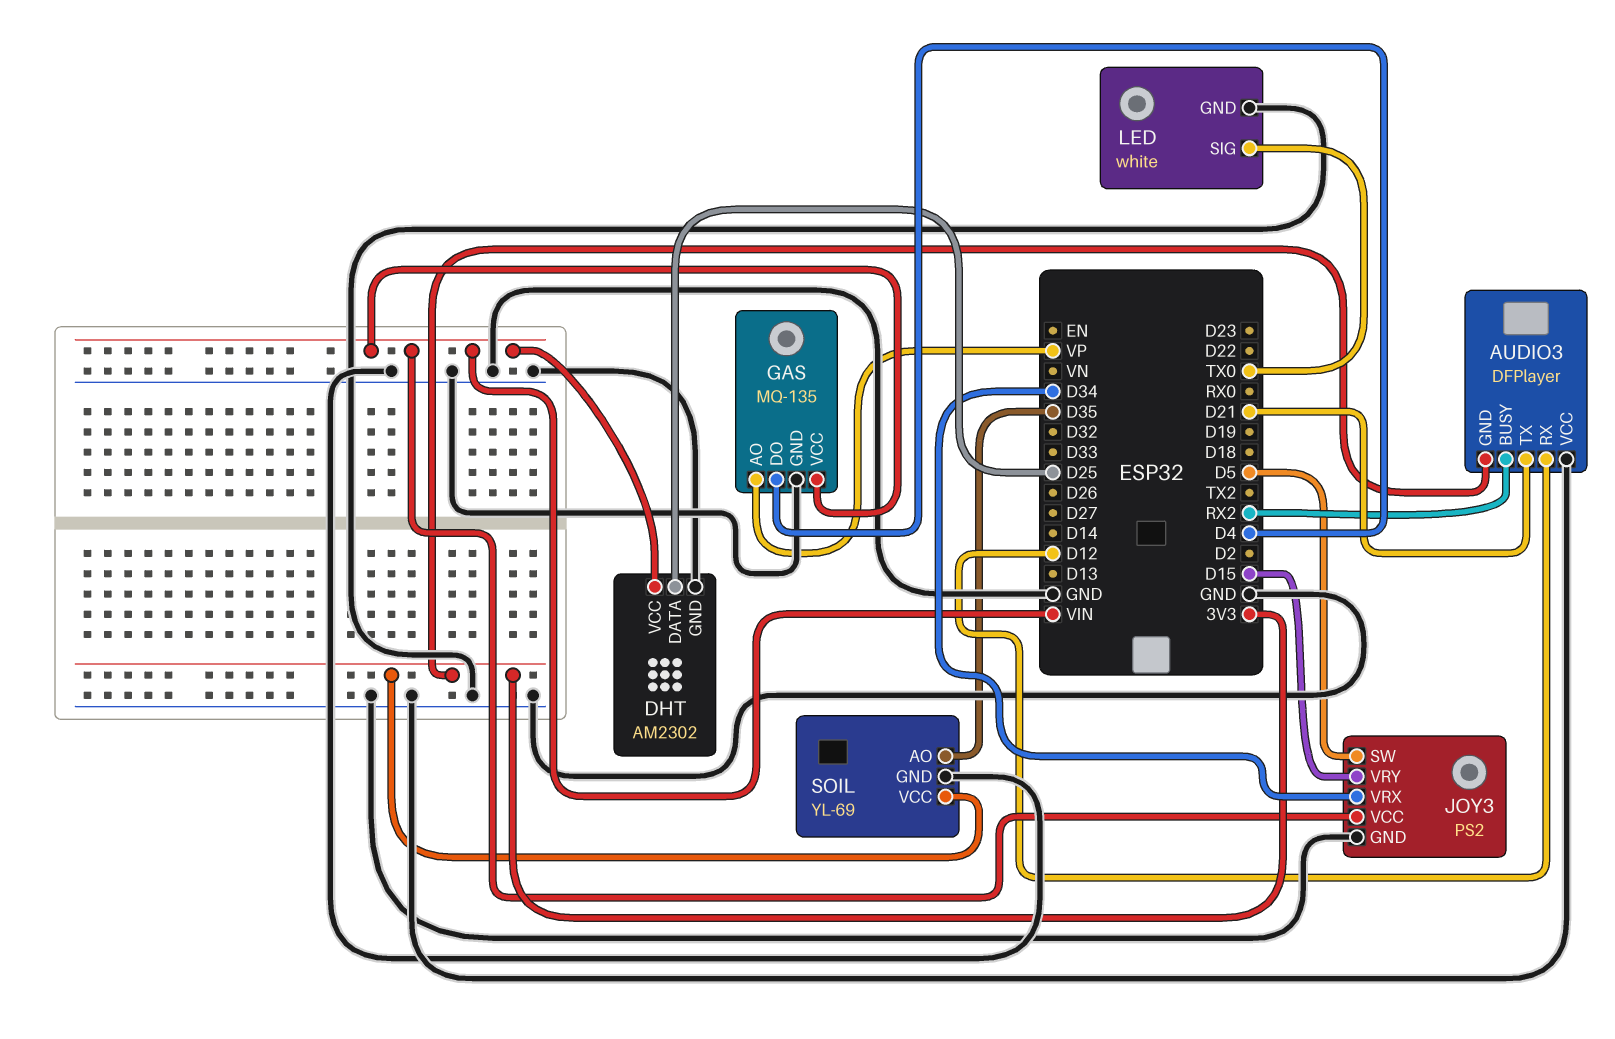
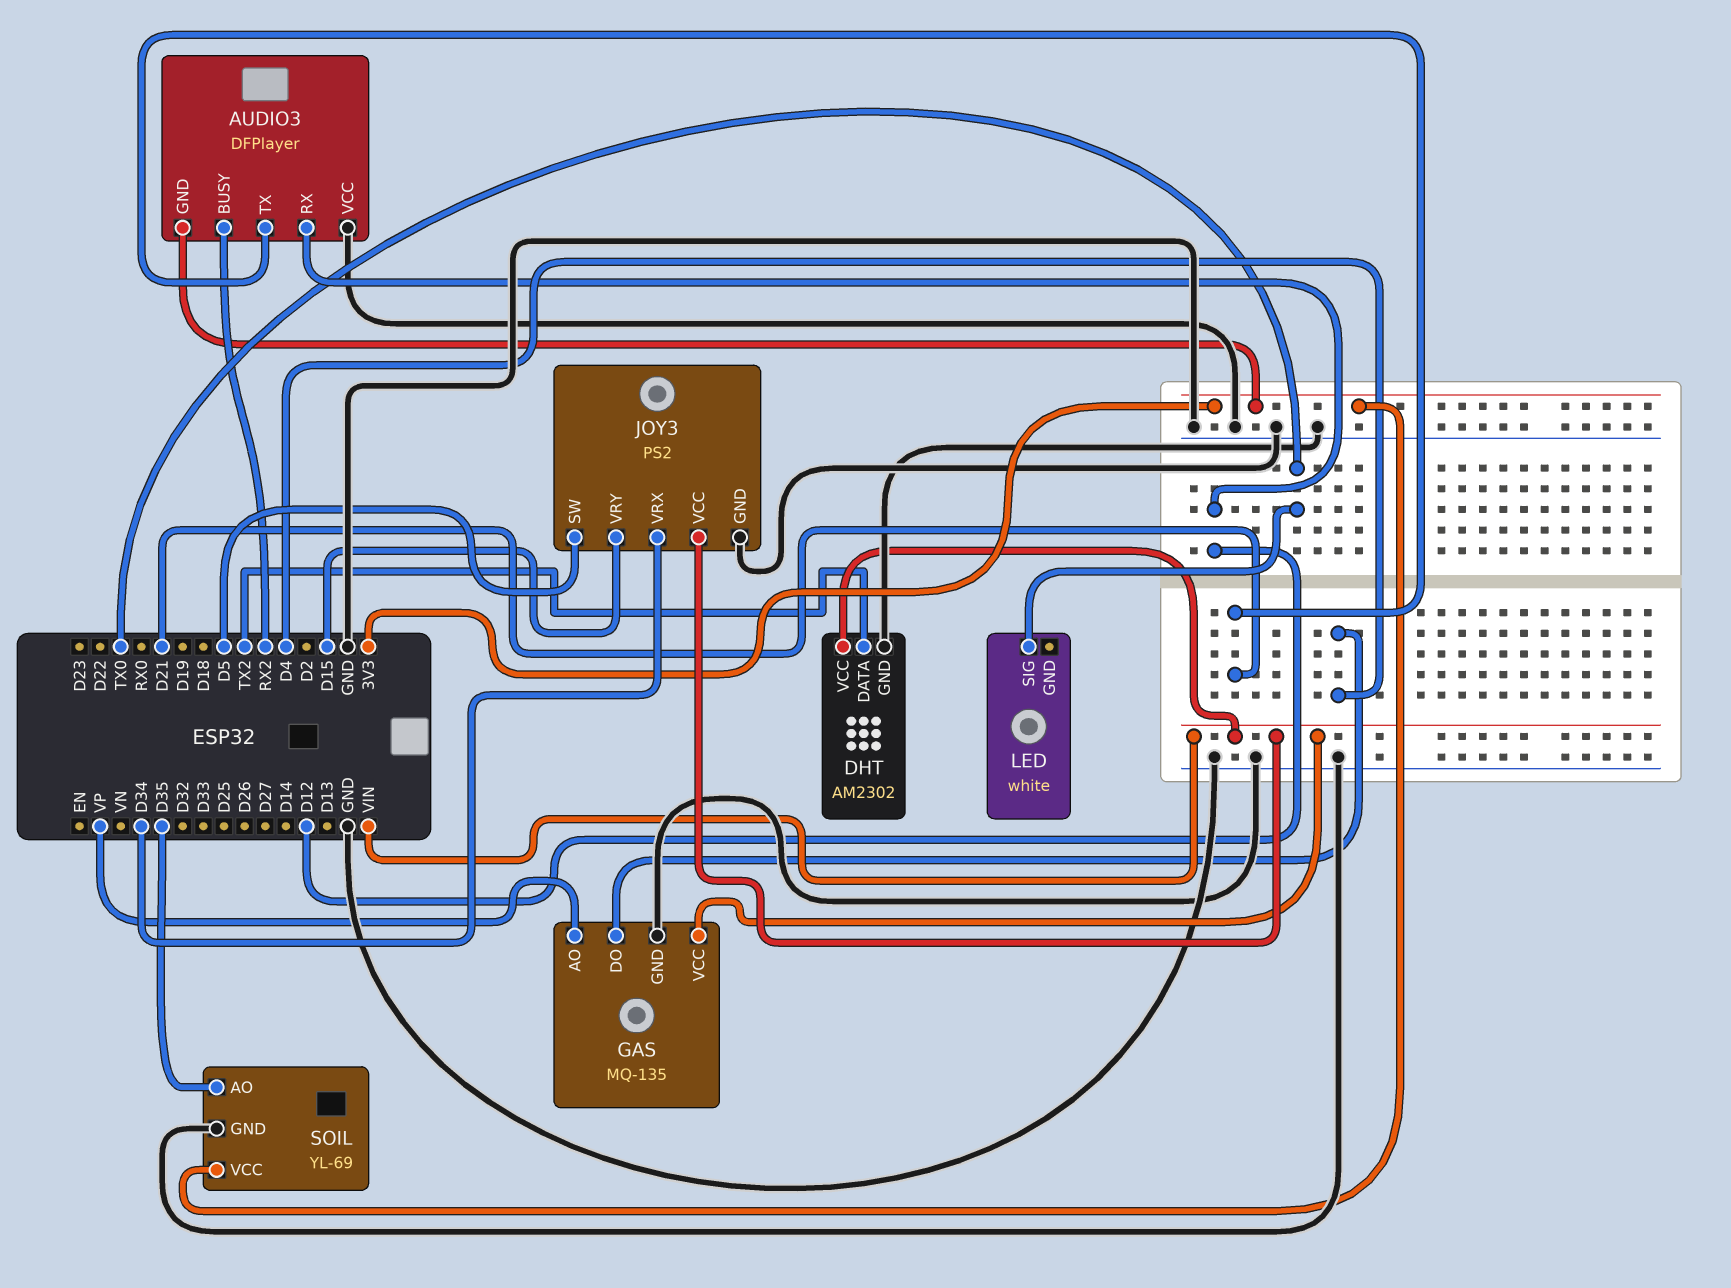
DHT pin DATA: D25 -> TX2
LED pin GND: GND -> none

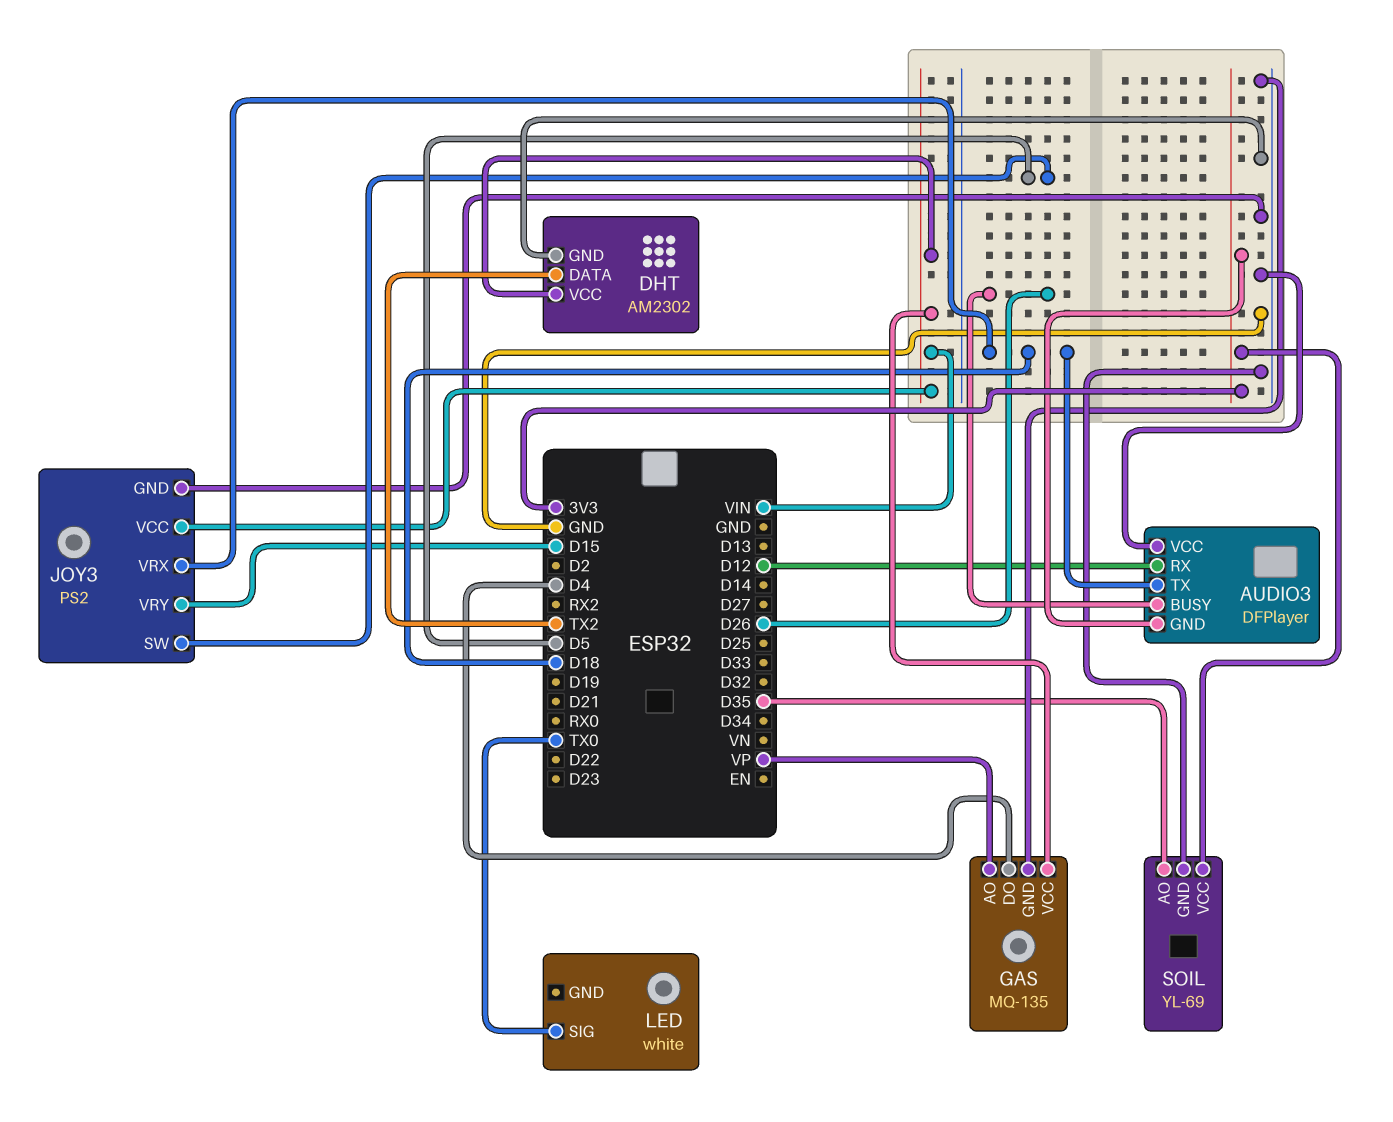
AUDIO3 pin BUSY: RX2 -> D26
AUDIO3 pin TX: D21 -> D18
JOY3 pin VRX: D34 -> D18

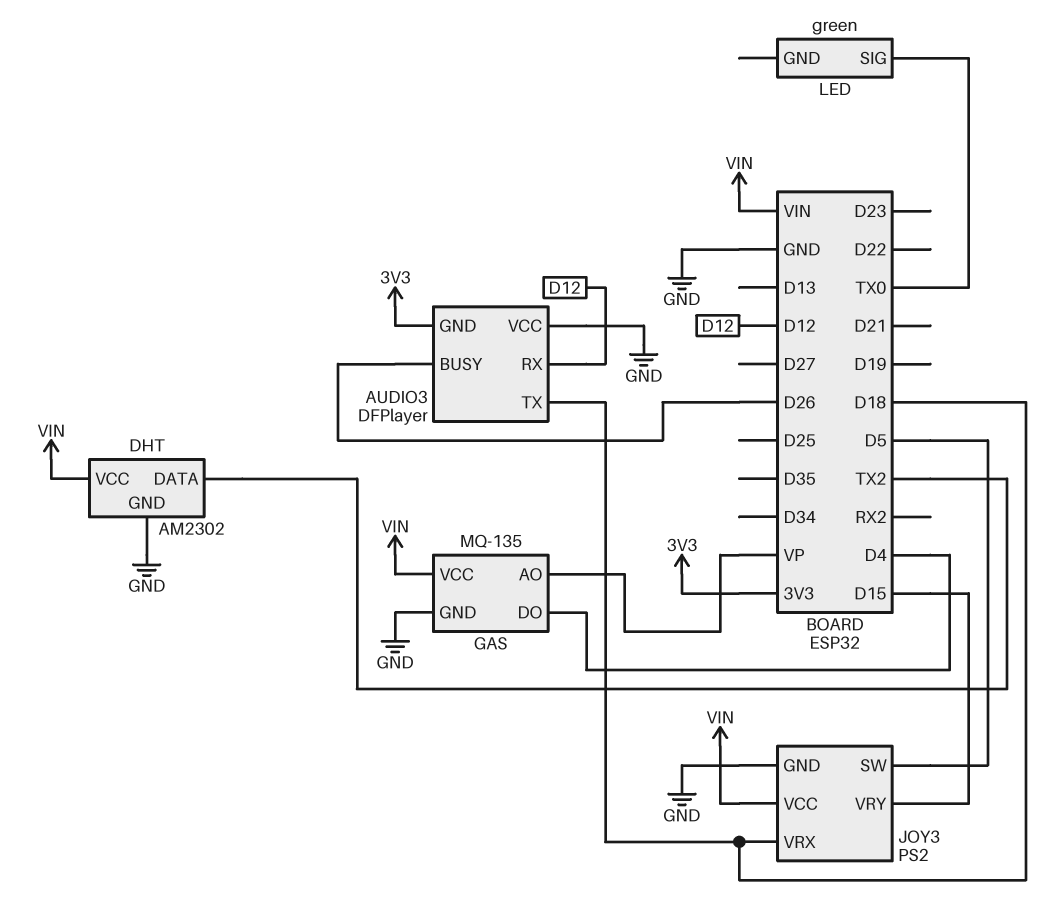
LED: white -> green
SOIL: YL-69 -> none
SOIL pin AO: D35 -> none
SOIL pin GND: GND -> none
SOIL pin VCC: 3V3 -> none

